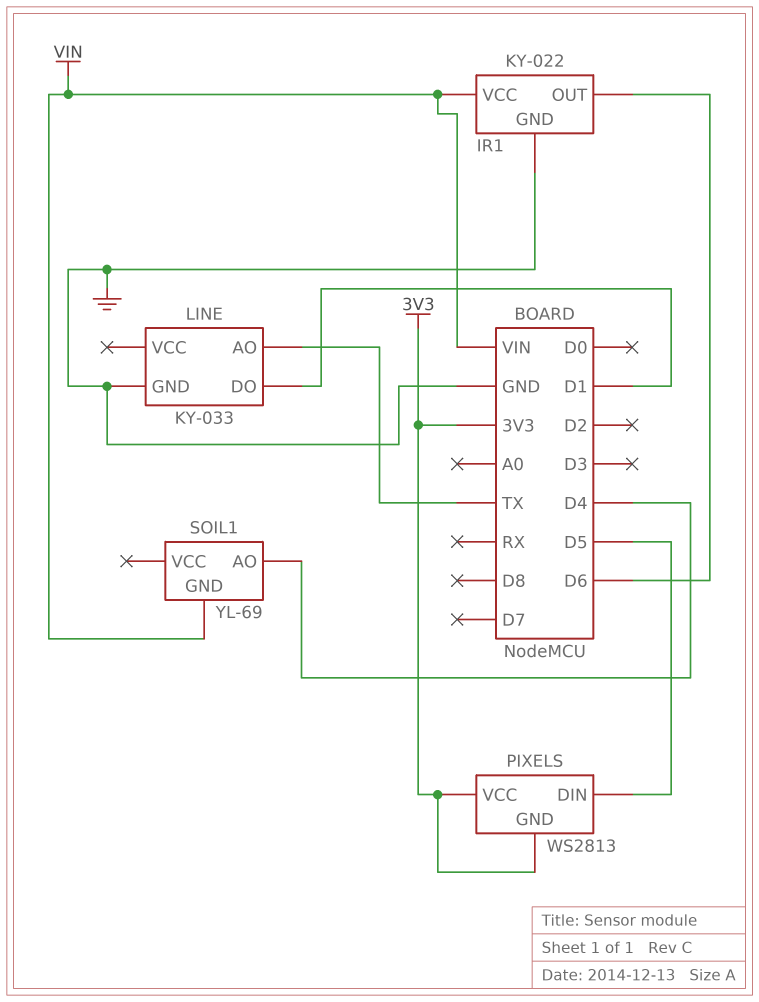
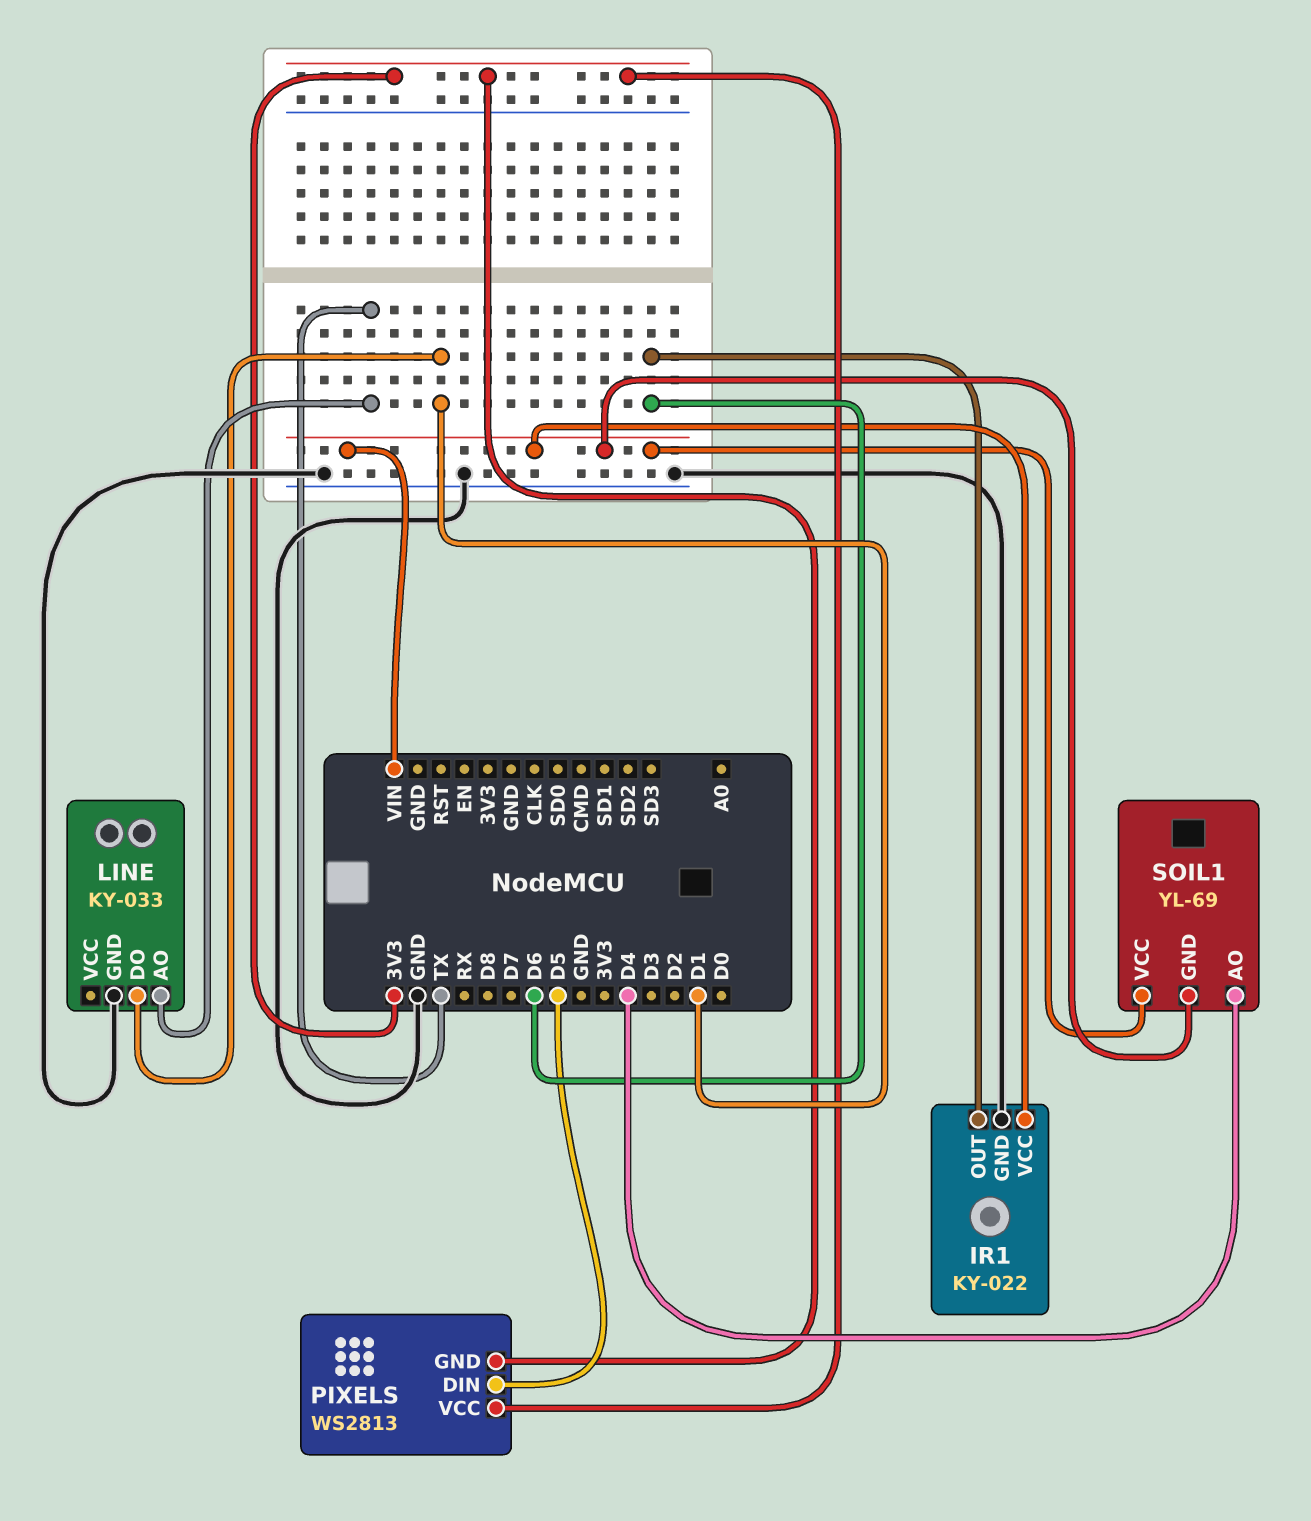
SOIL1 pin VCC: none -> VIN

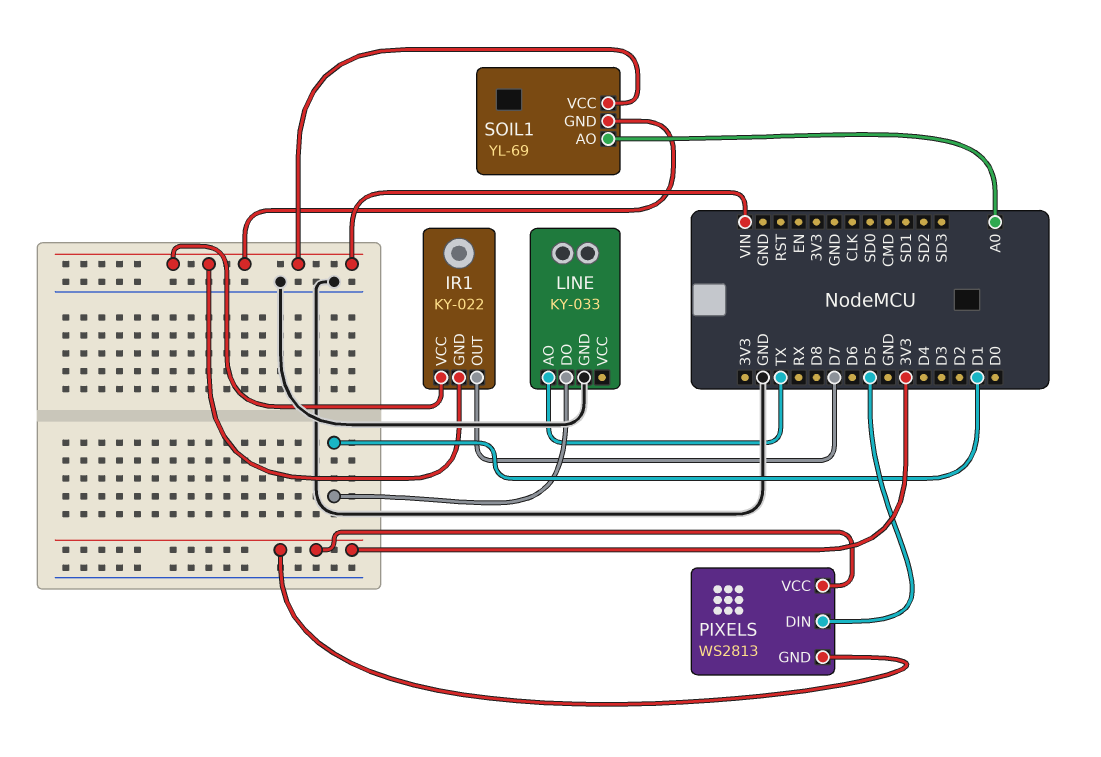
IR1 pin GND: GND -> VIN
IR1 pin OUT: D6 -> D7
SOIL1 pin AO: D4 -> A0

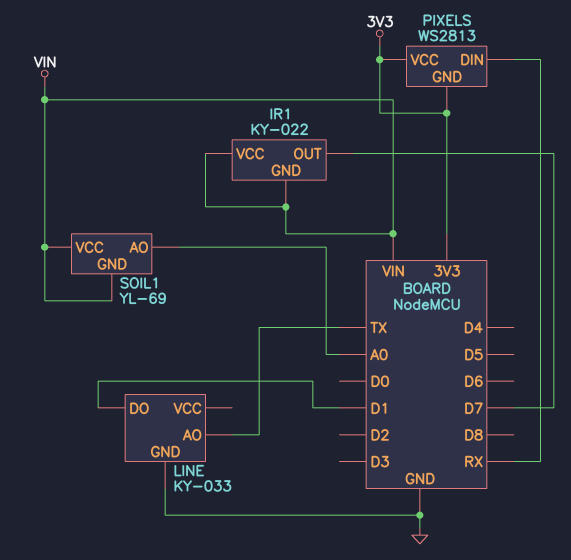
PIXELS pin DIN: D5 -> RX

